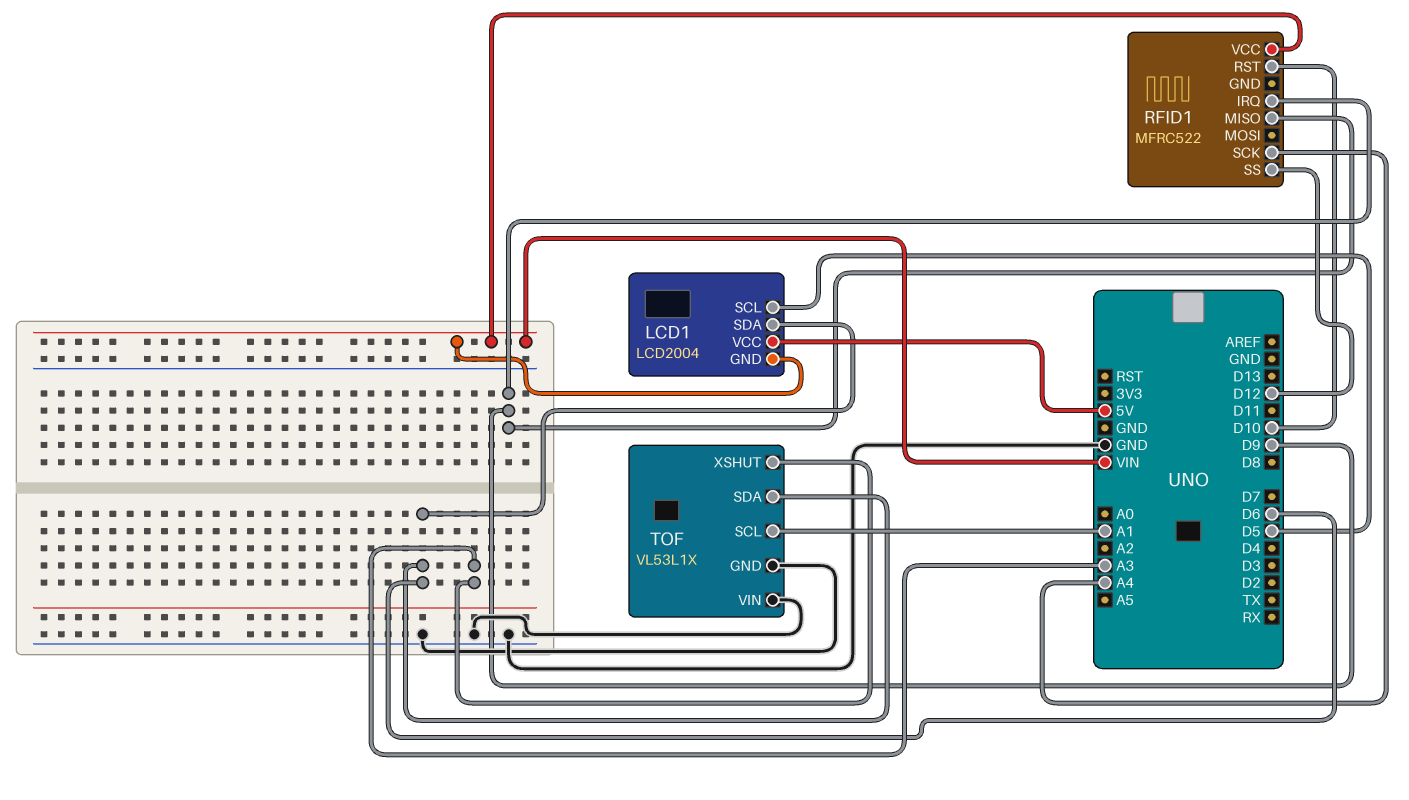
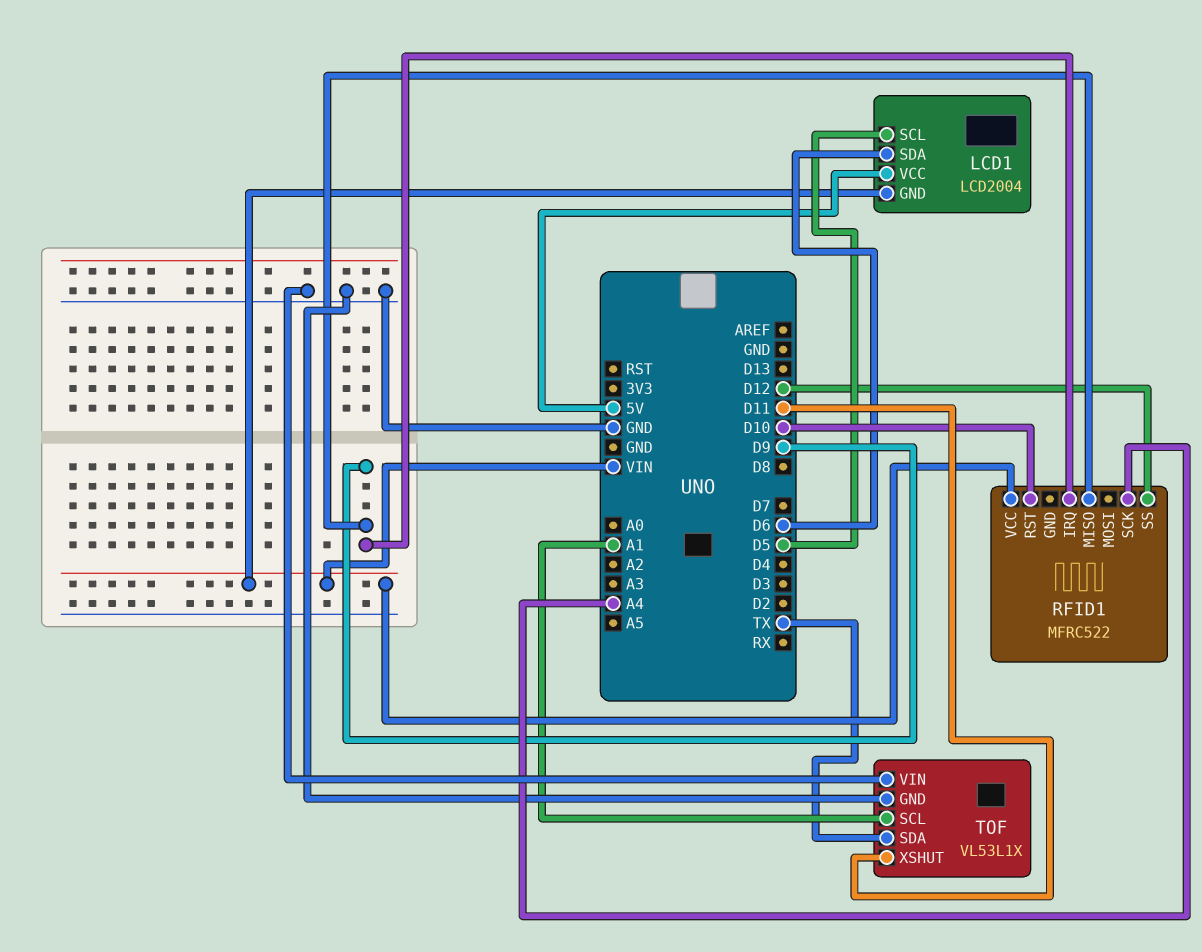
TOF pin SDA: D6 -> TX
TOF pin XSHUT: A3 -> D11

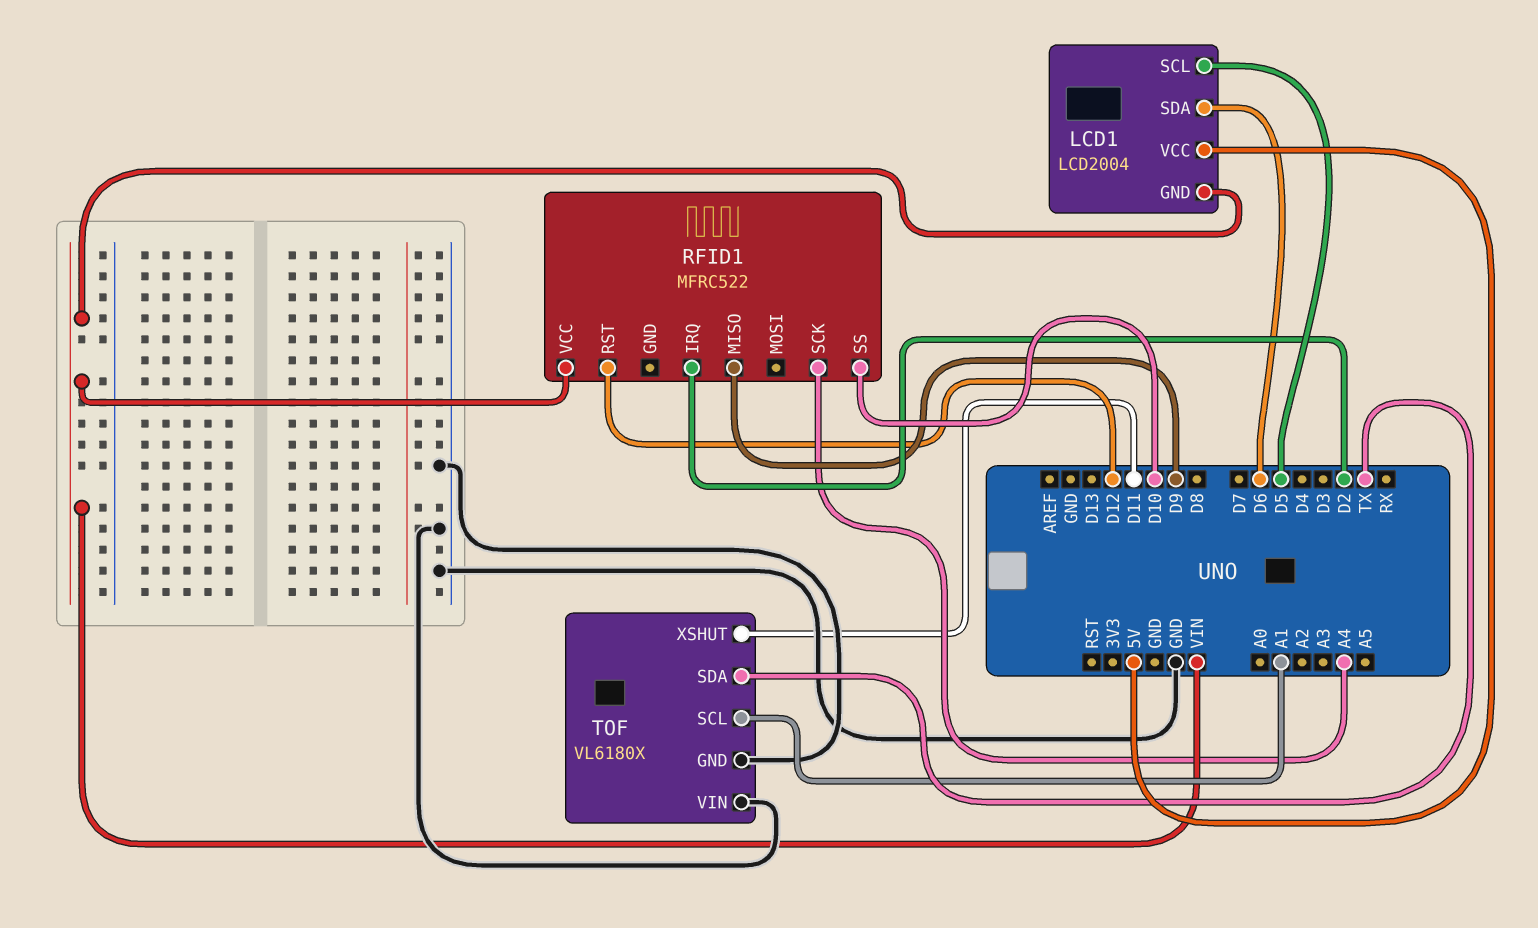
RFID1 pin IRQ: D9 -> D2
RFID1 pin RST: D10 -> D12
RFID1 pin SS: D12 -> D10
TOF: VL53L1X -> VL6180X

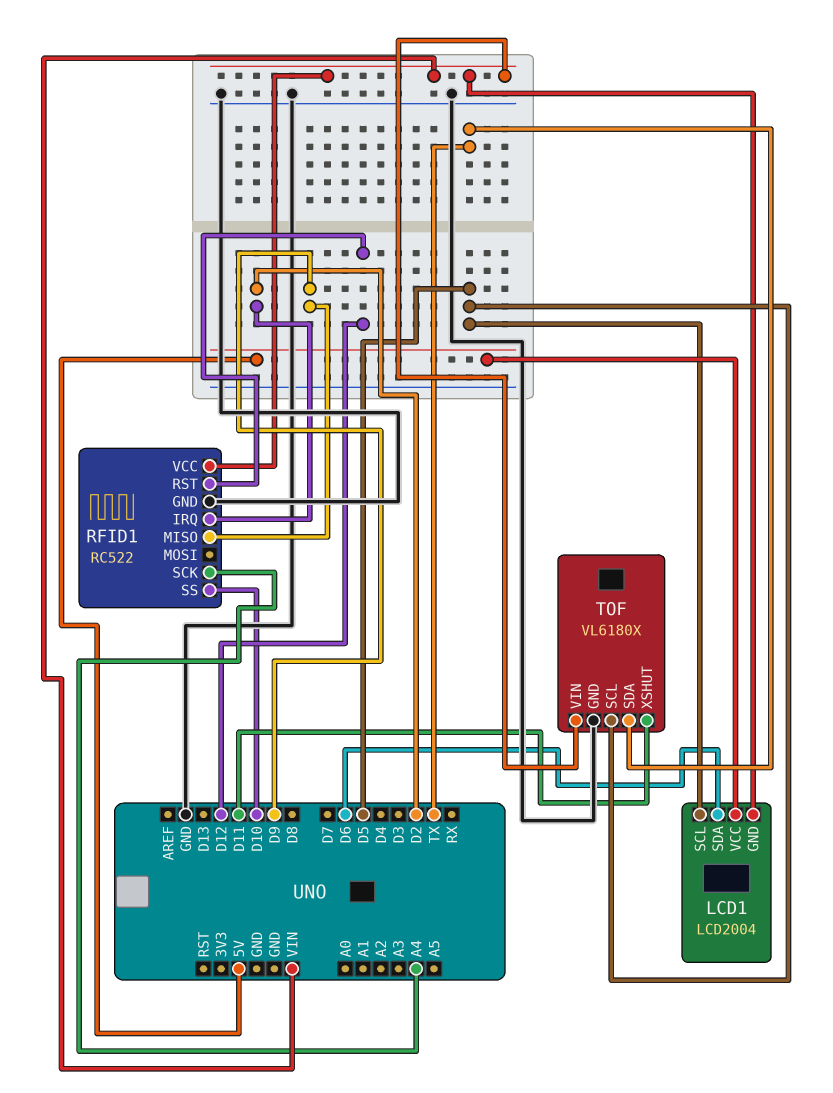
RFID1: MFRC522 -> RC522
RFID1 pin GND: none -> GND
TOF pin SCL: A1 -> D5
TOF pin VIN: GND -> VIN

